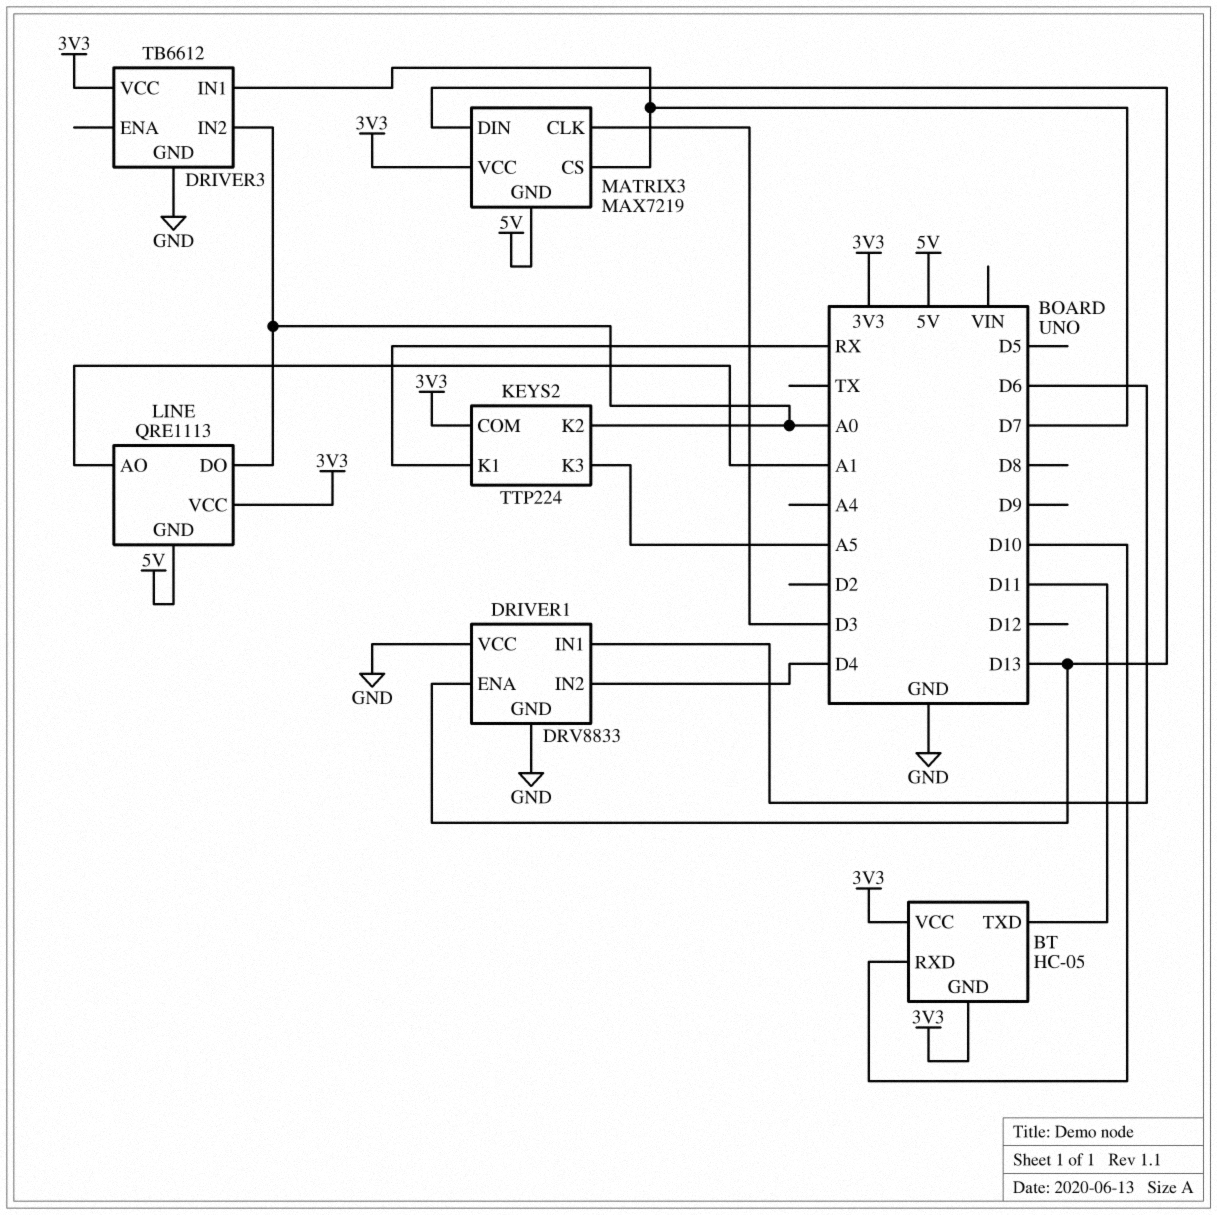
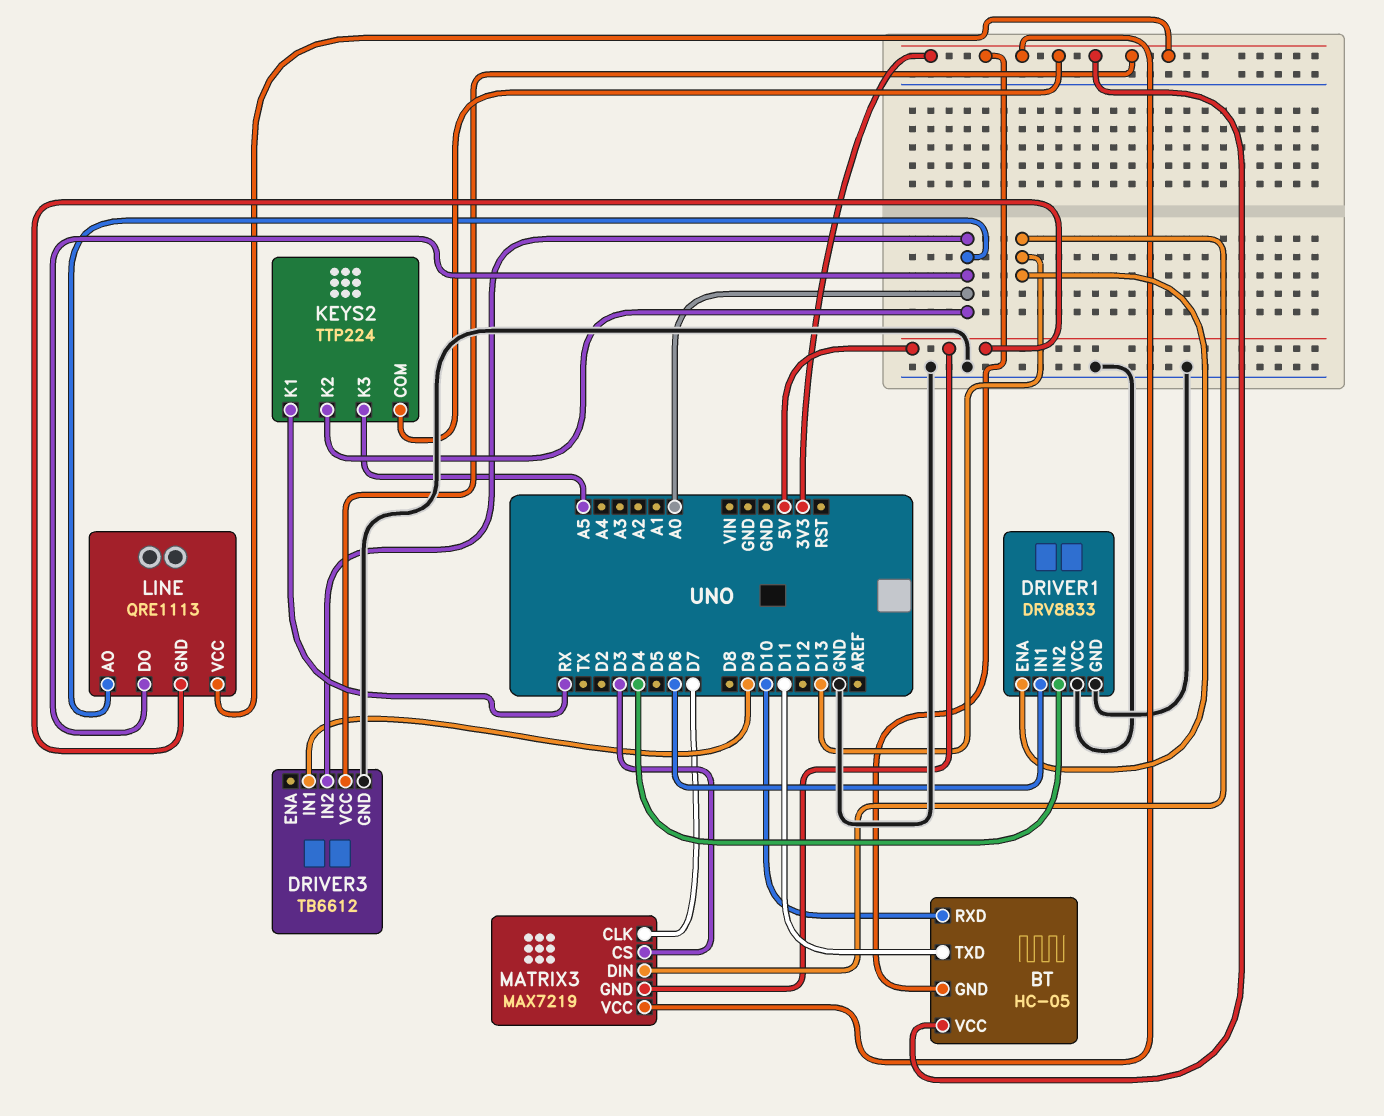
DRIVER3 pin IN1: D7 -> D9
LINE pin AO: A1 -> A0
MATRIX3 pin CLK: D3 -> D7
MATRIX3 pin CS: D7 -> D3

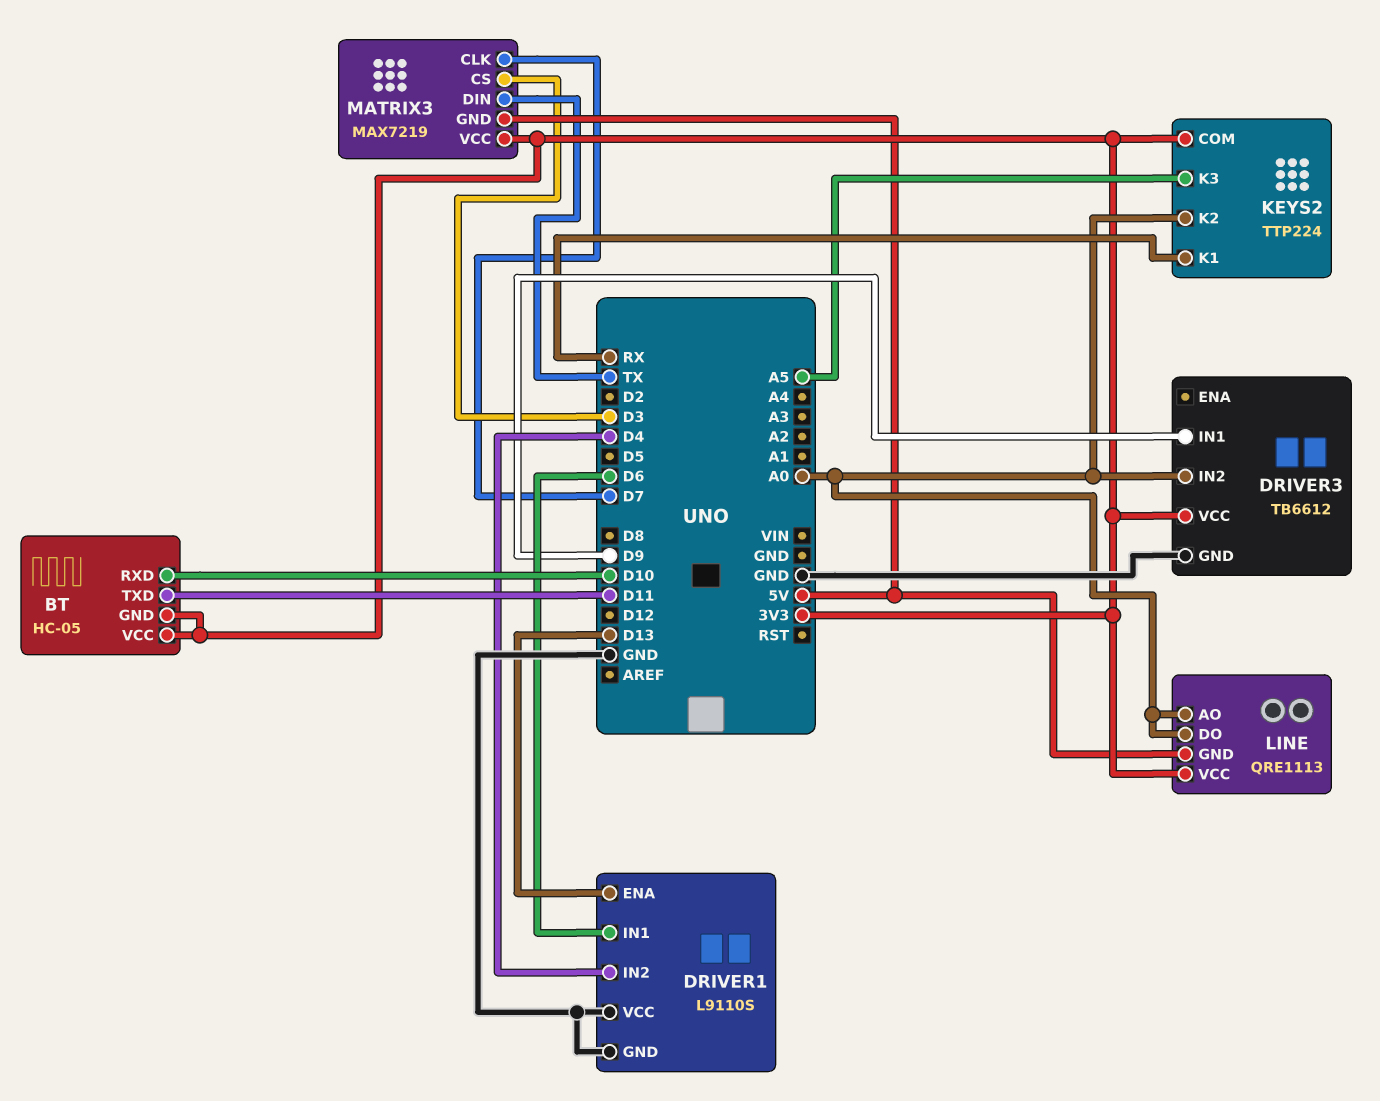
DRIVER1: DRV8833 -> L9110S
MATRIX3 pin DIN: D13 -> TX

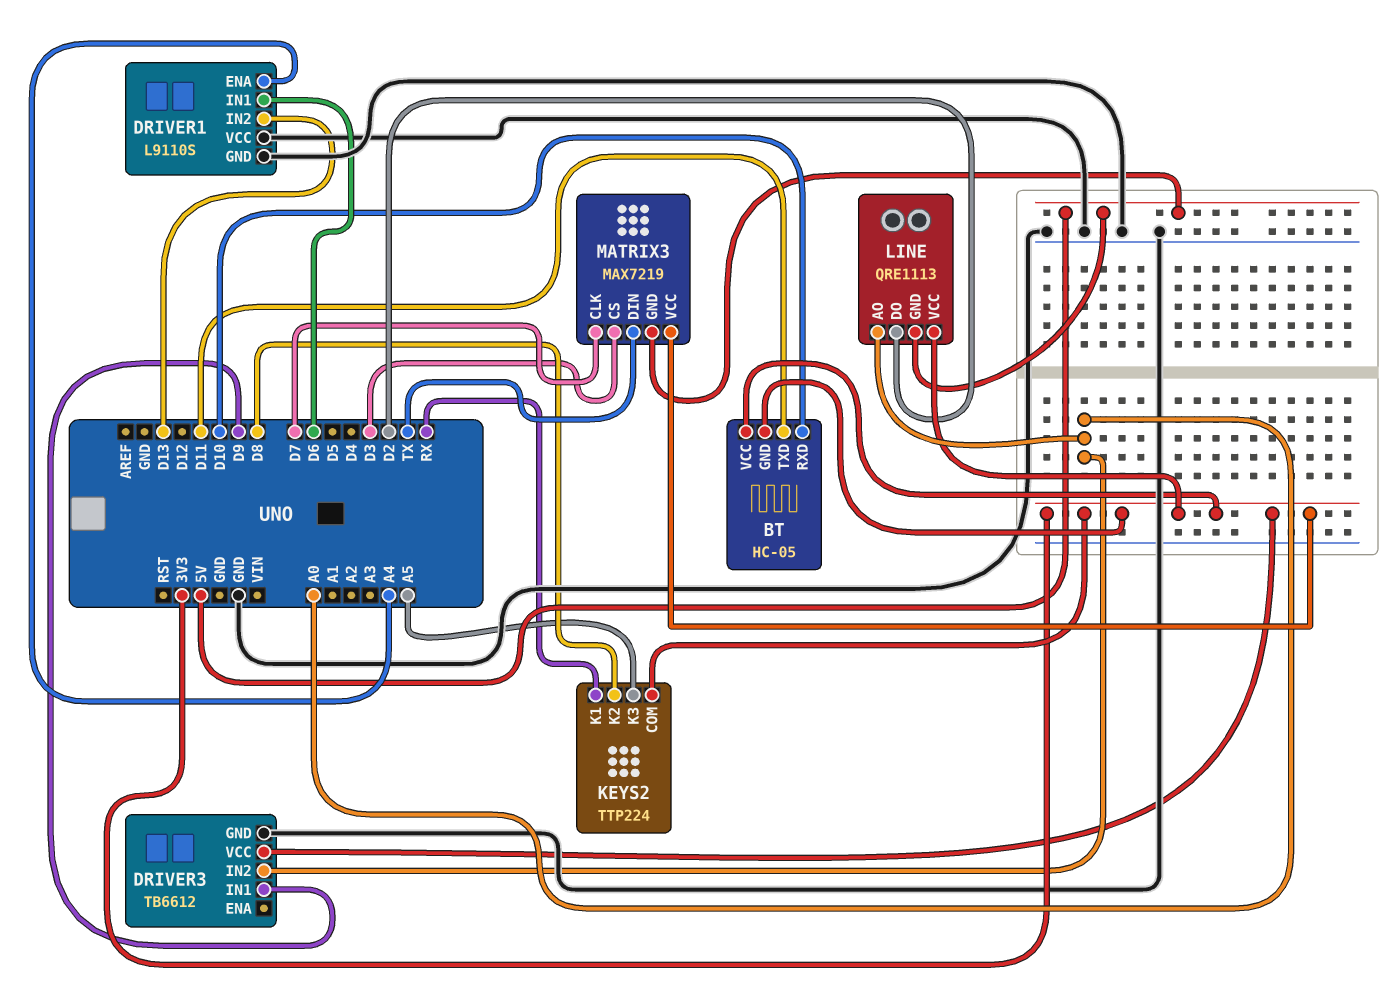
DRIVER1 pin ENA: D13 -> A4
DRIVER1 pin IN2: D4 -> D13
KEYS2 pin K2: A0 -> D8
LINE pin DO: A0 -> D2

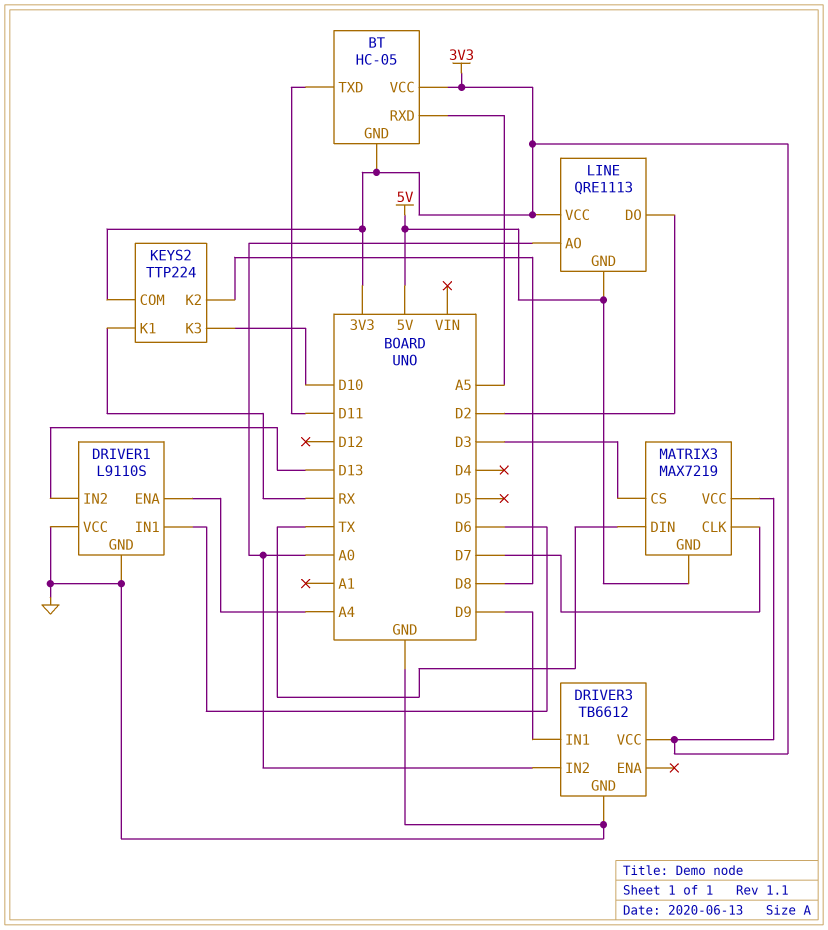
BT pin RXD: D10 -> A5
KEYS2 pin K3: A5 -> D10

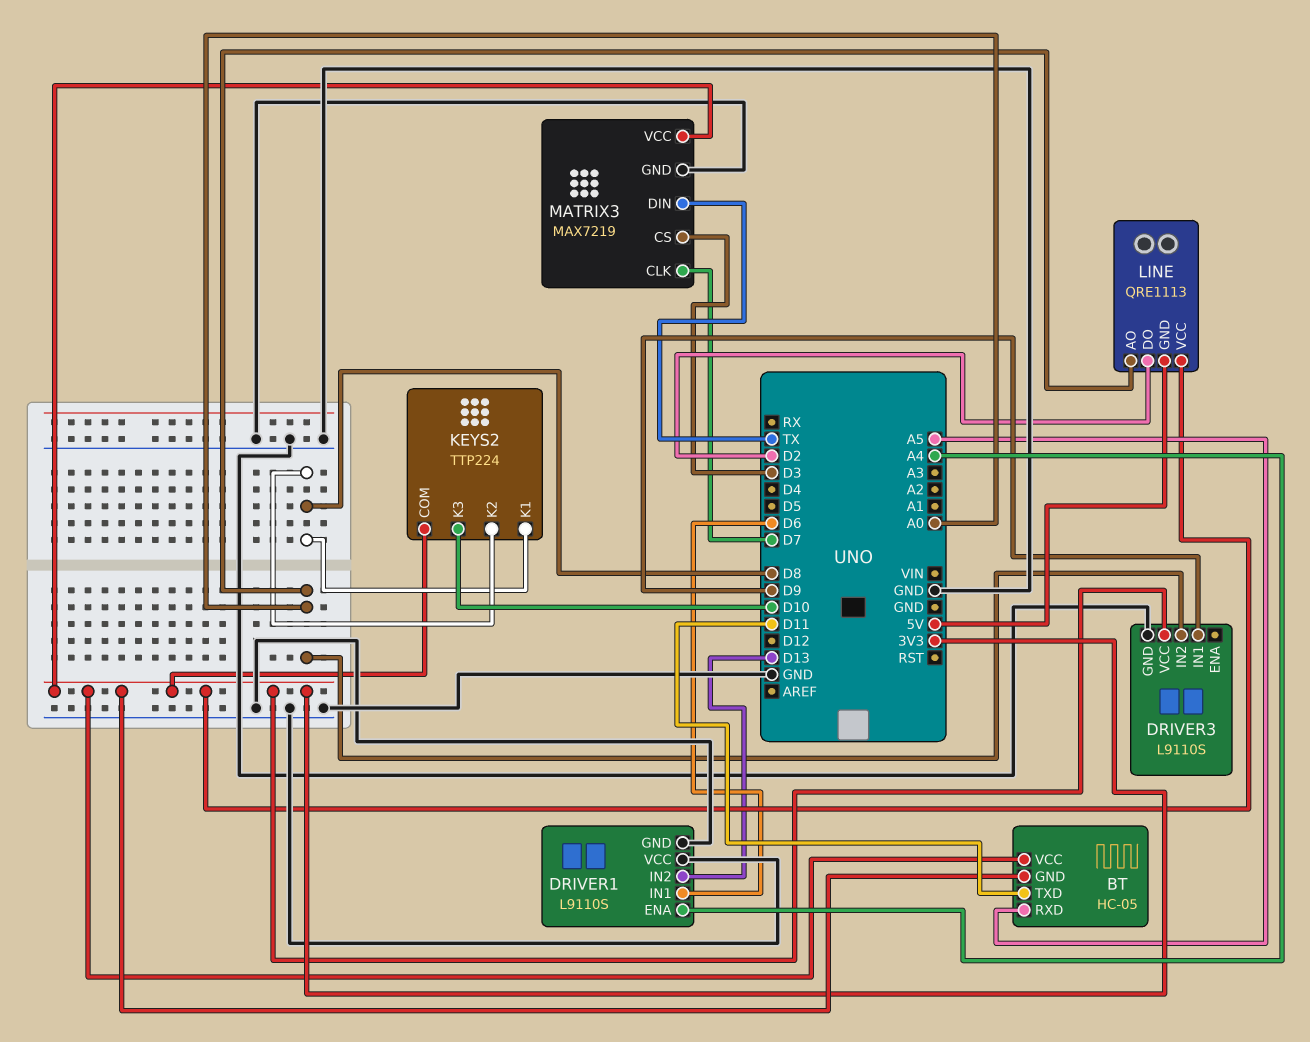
DRIVER3: TB6612 -> L9110S
KEYS2 pin K1: RX -> D8
MATRIX3 pin GND: 5V -> GND

